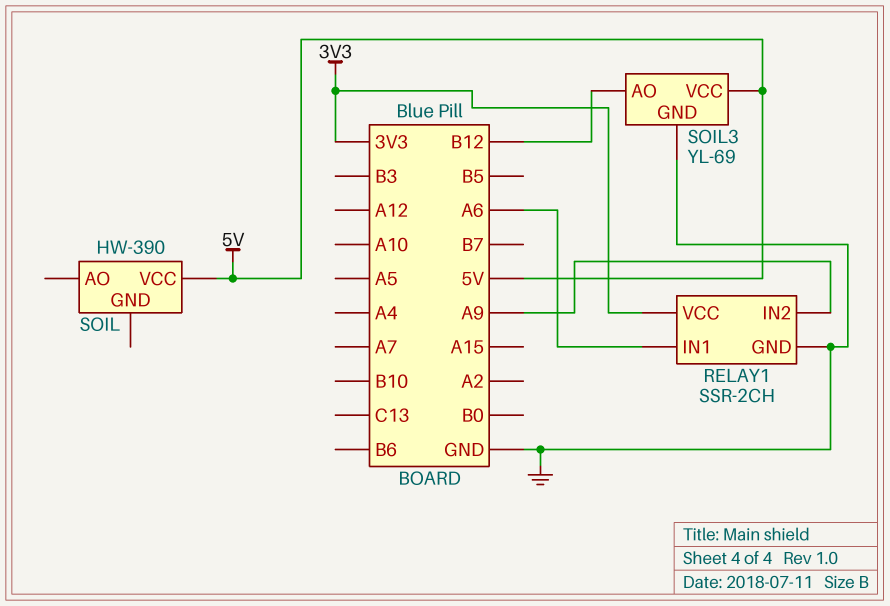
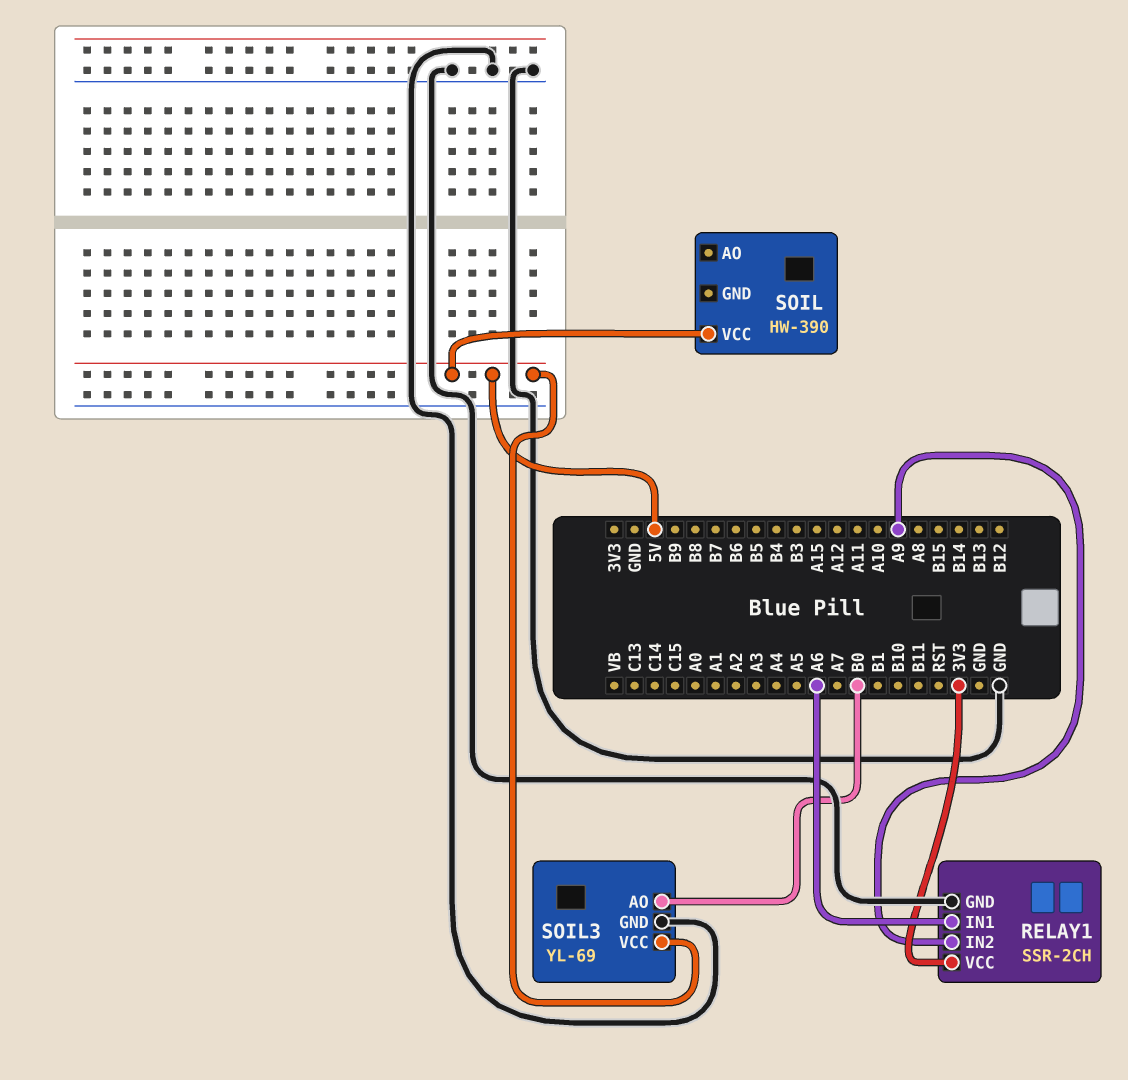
SOIL3 pin AO: B12 -> B0

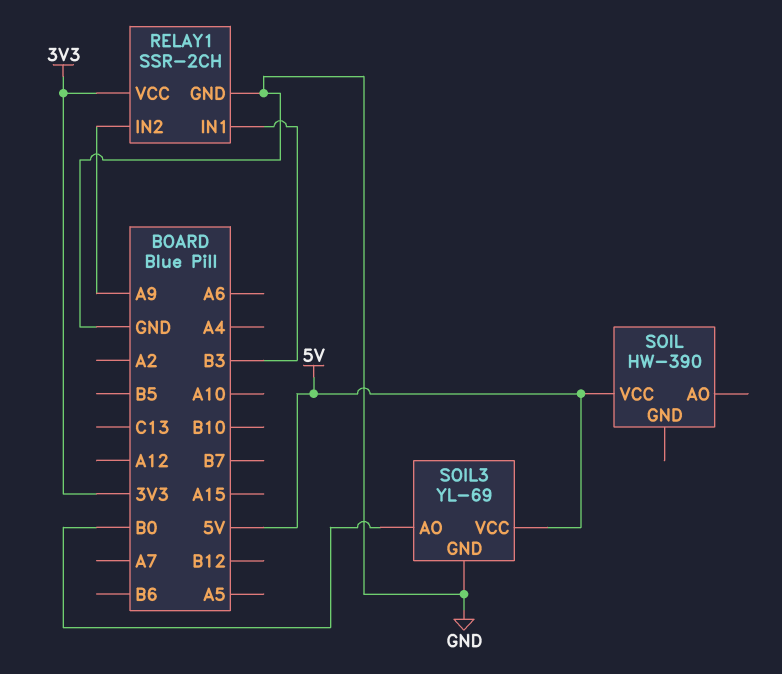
RELAY1 pin IN1: A6 -> B3

